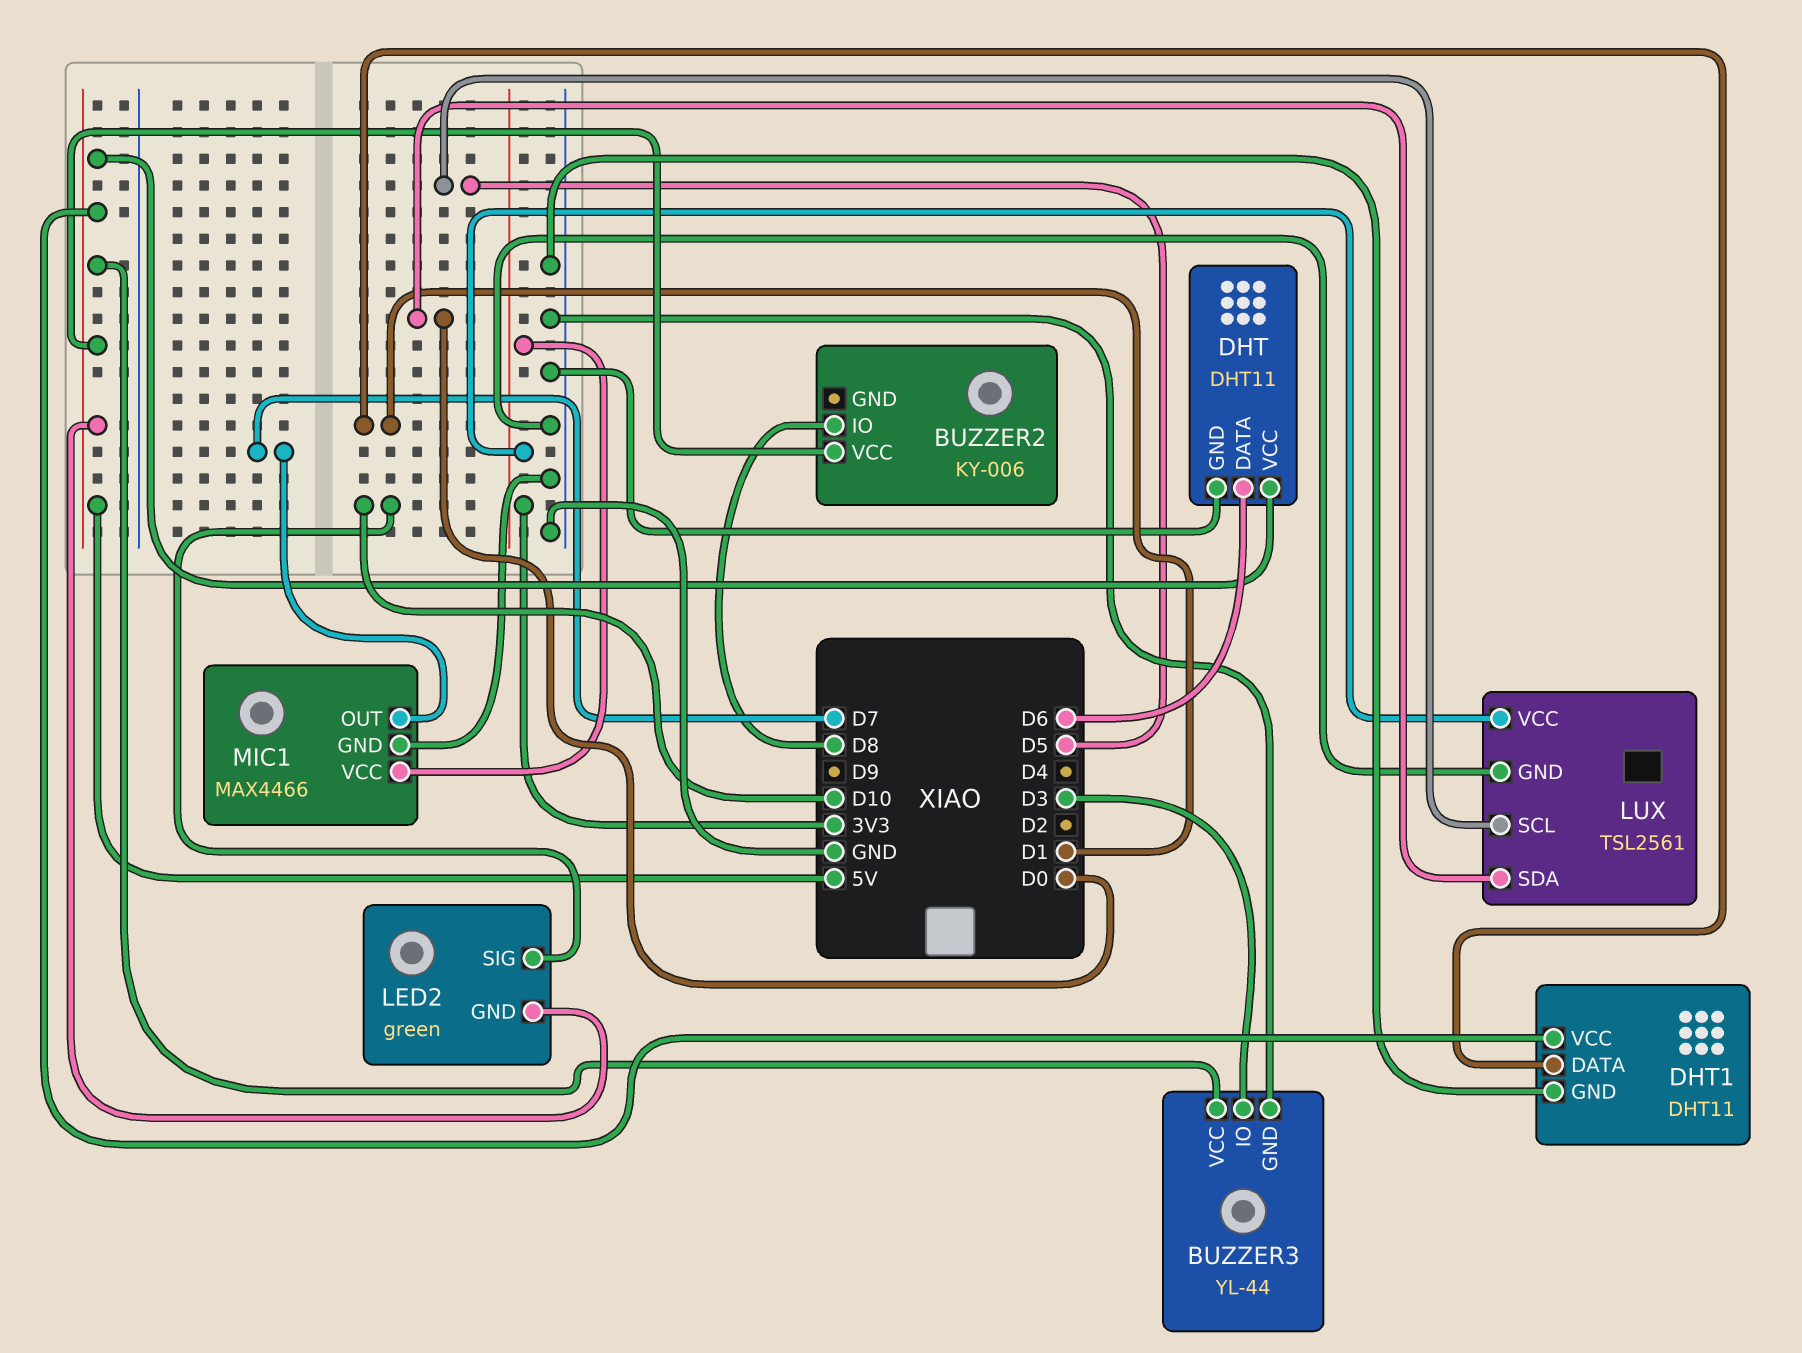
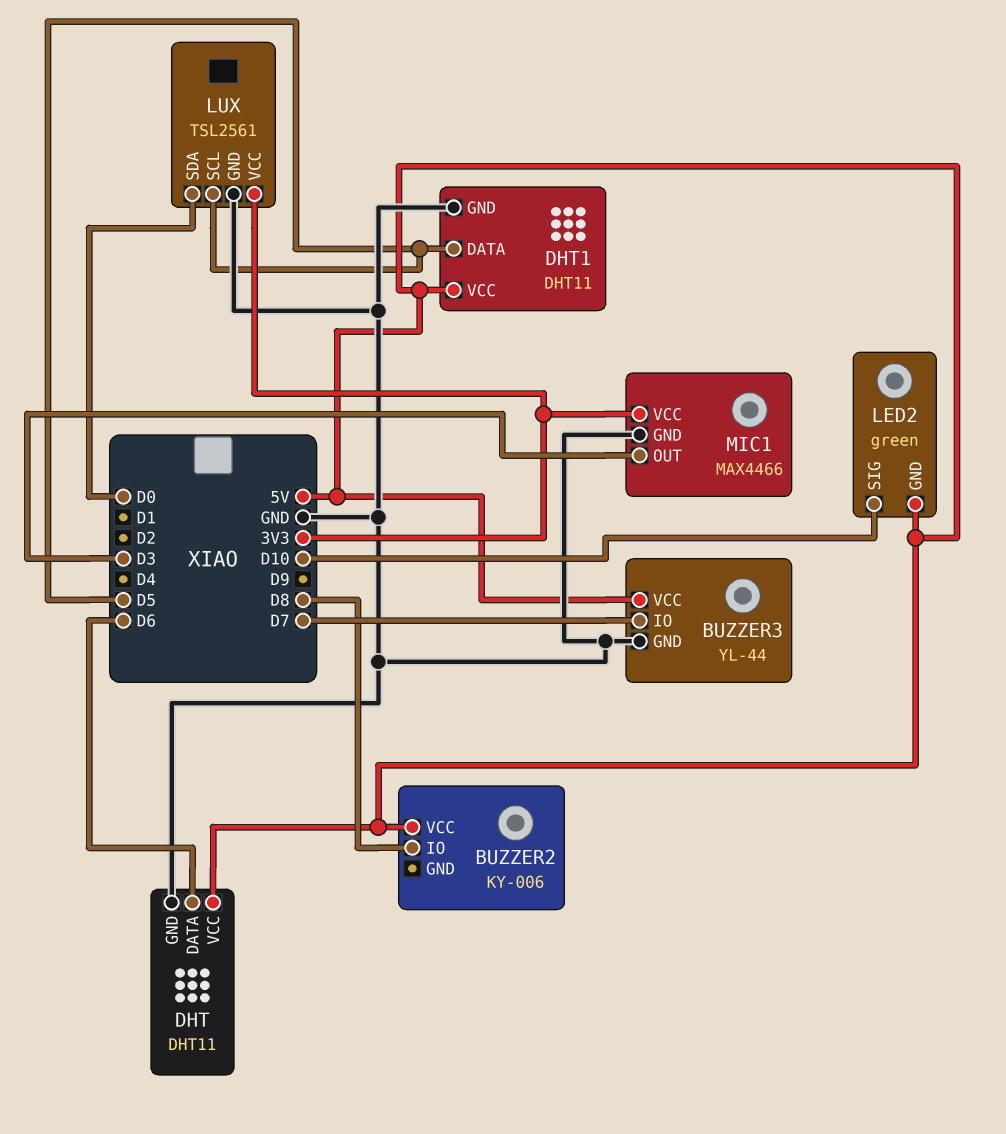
BUZZER3 pin IO: D3 -> D7
DHT1 pin DATA: D1 -> D5
MIC1 pin OUT: D7 -> D3

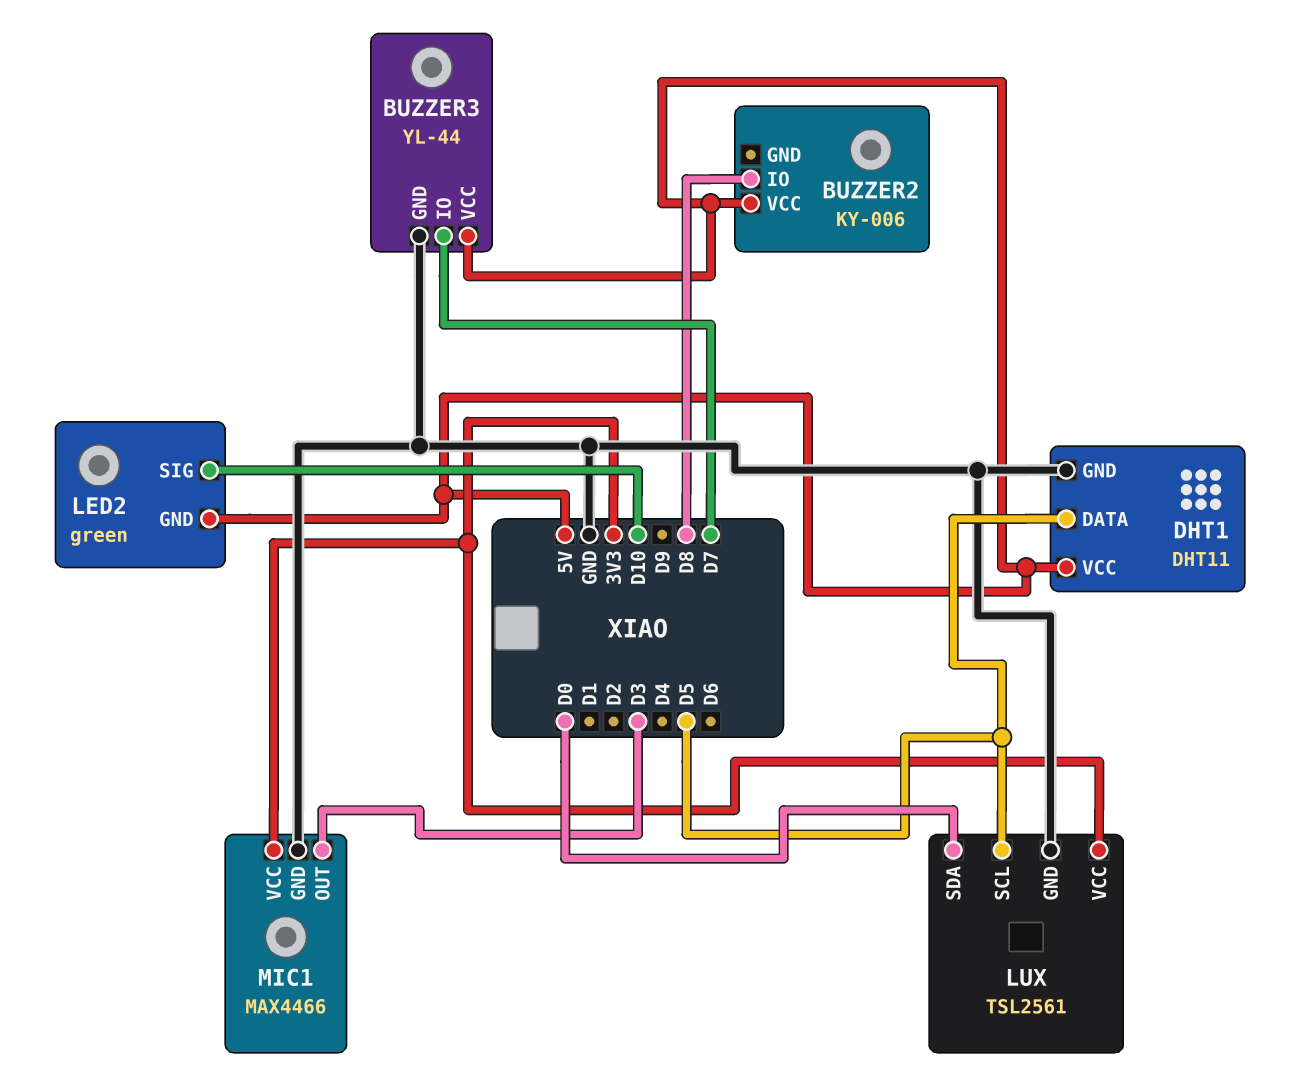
DHT: DHT11 -> none
DHT pin DATA: D6 -> none
DHT pin GND: GND -> none
DHT pin VCC: 5V -> none

